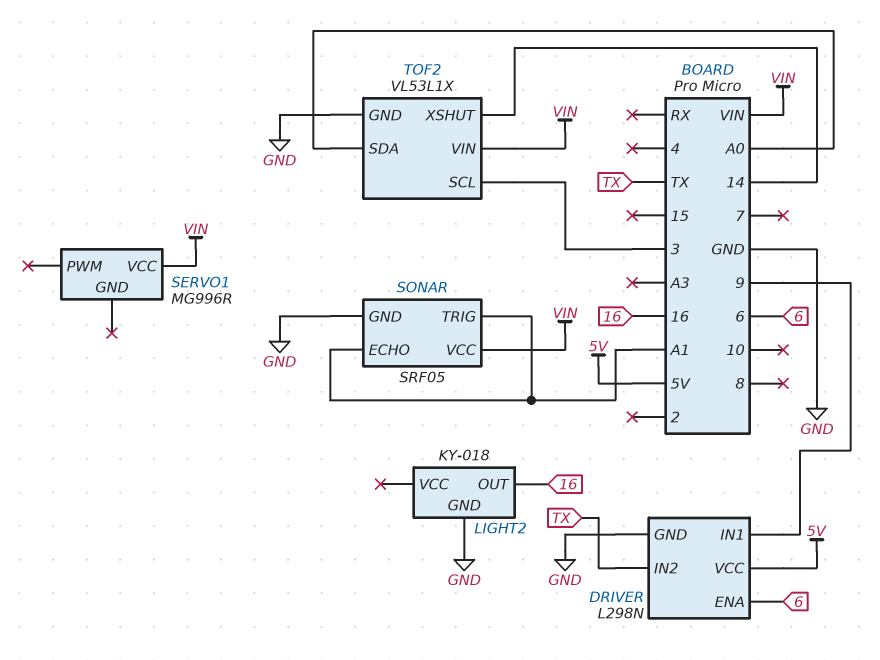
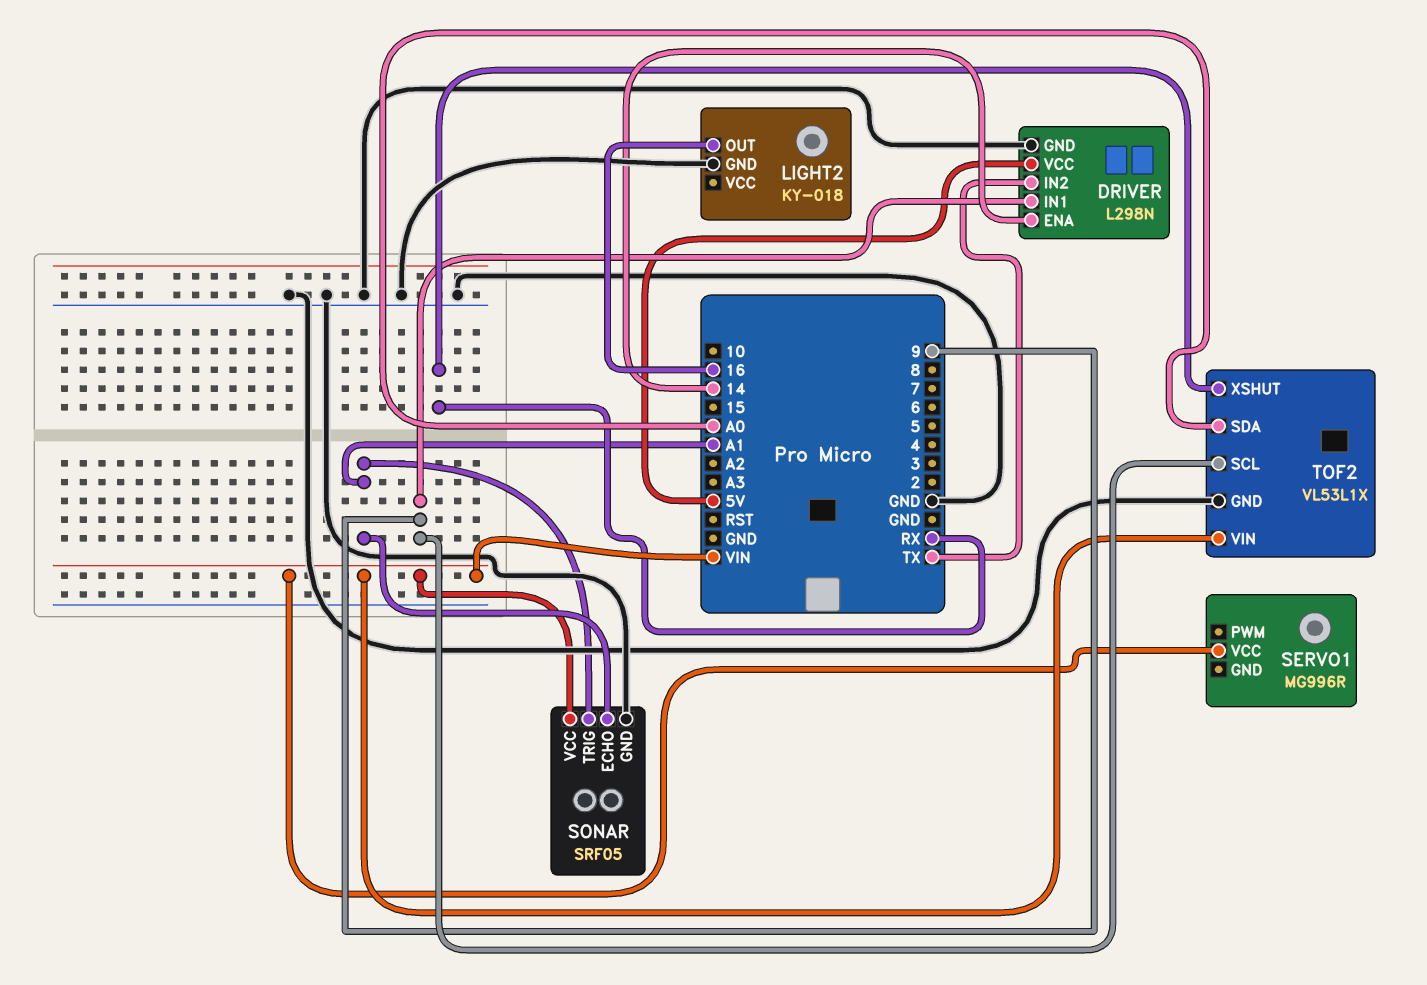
DRIVER pin ENA: 6 -> 14
TOF2 pin SCL: 3 -> 9
TOF2 pin XSHUT: 14 -> RX

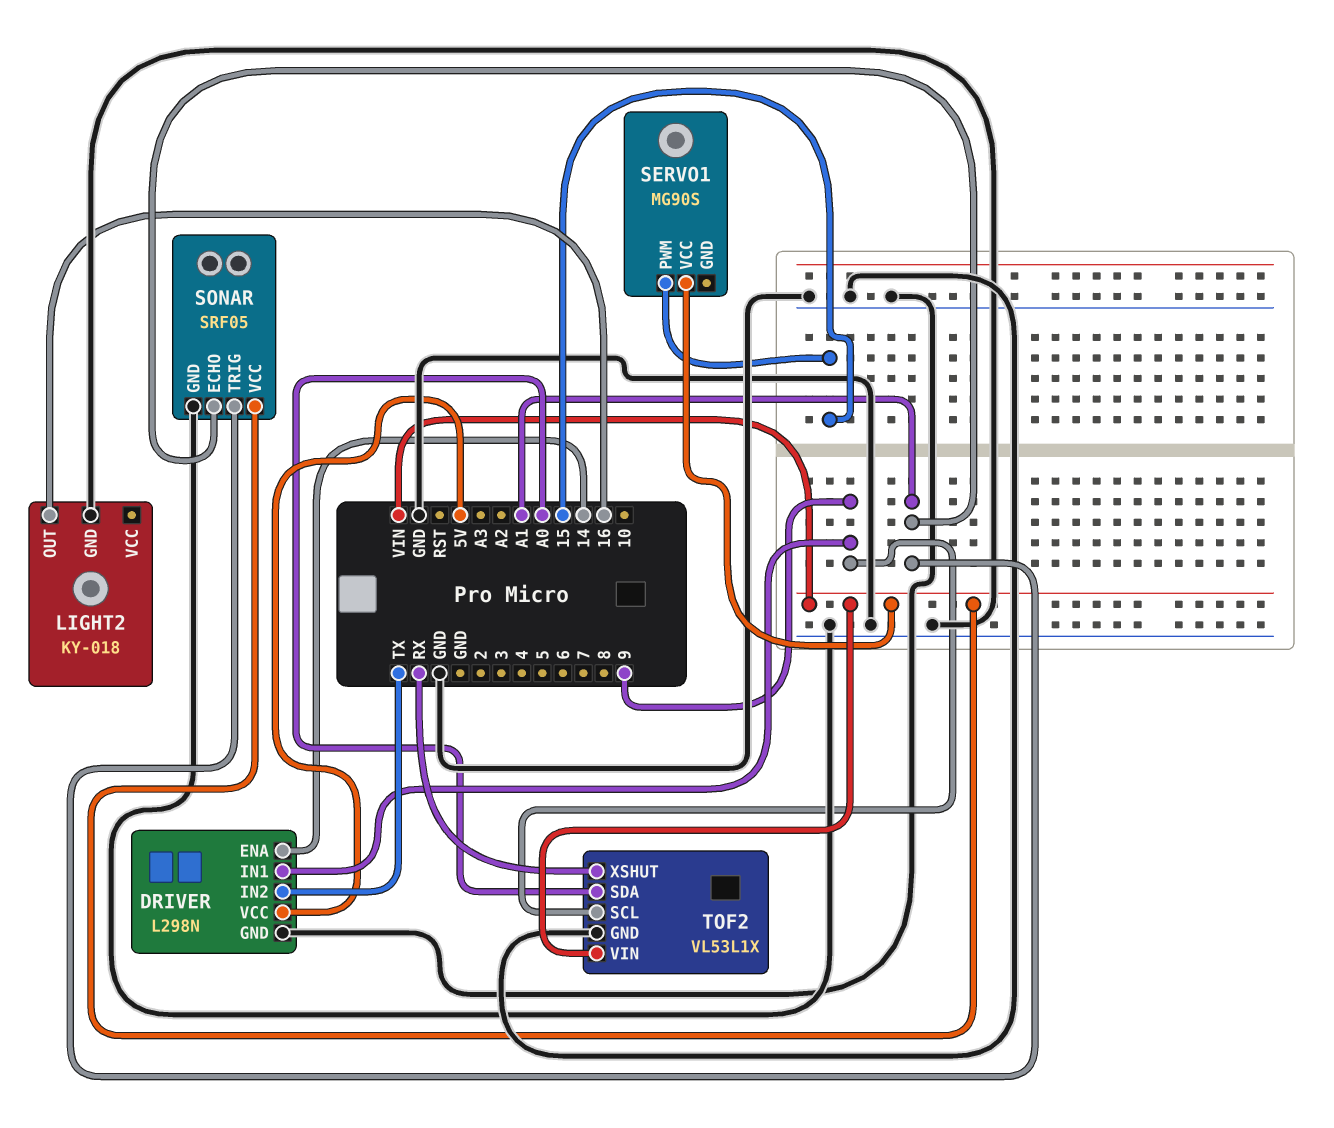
SERVO1: MG996R -> MG90S
SERVO1 pin PWM: none -> 15

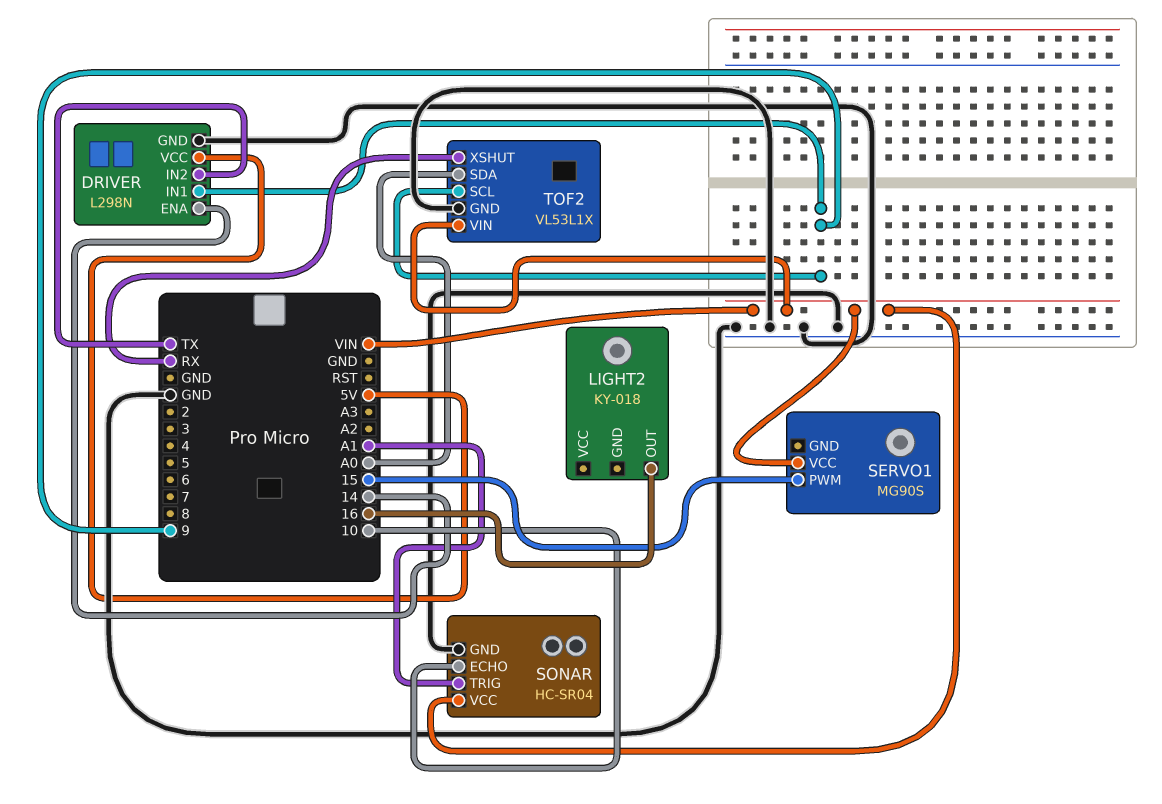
LIGHT2 pin GND: GND -> none
SONAR: SRF05 -> HC-SR04
SONAR pin ECHO: A1 -> 10

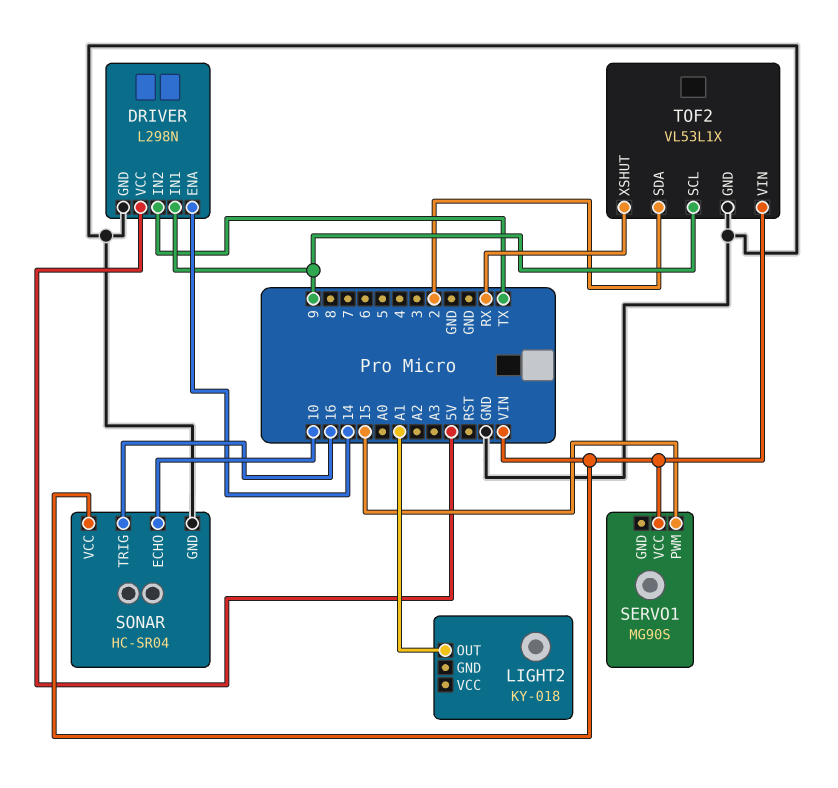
LIGHT2 pin OUT: 16 -> A1
SONAR pin TRIG: A1 -> 16
TOF2 pin SDA: A0 -> 2

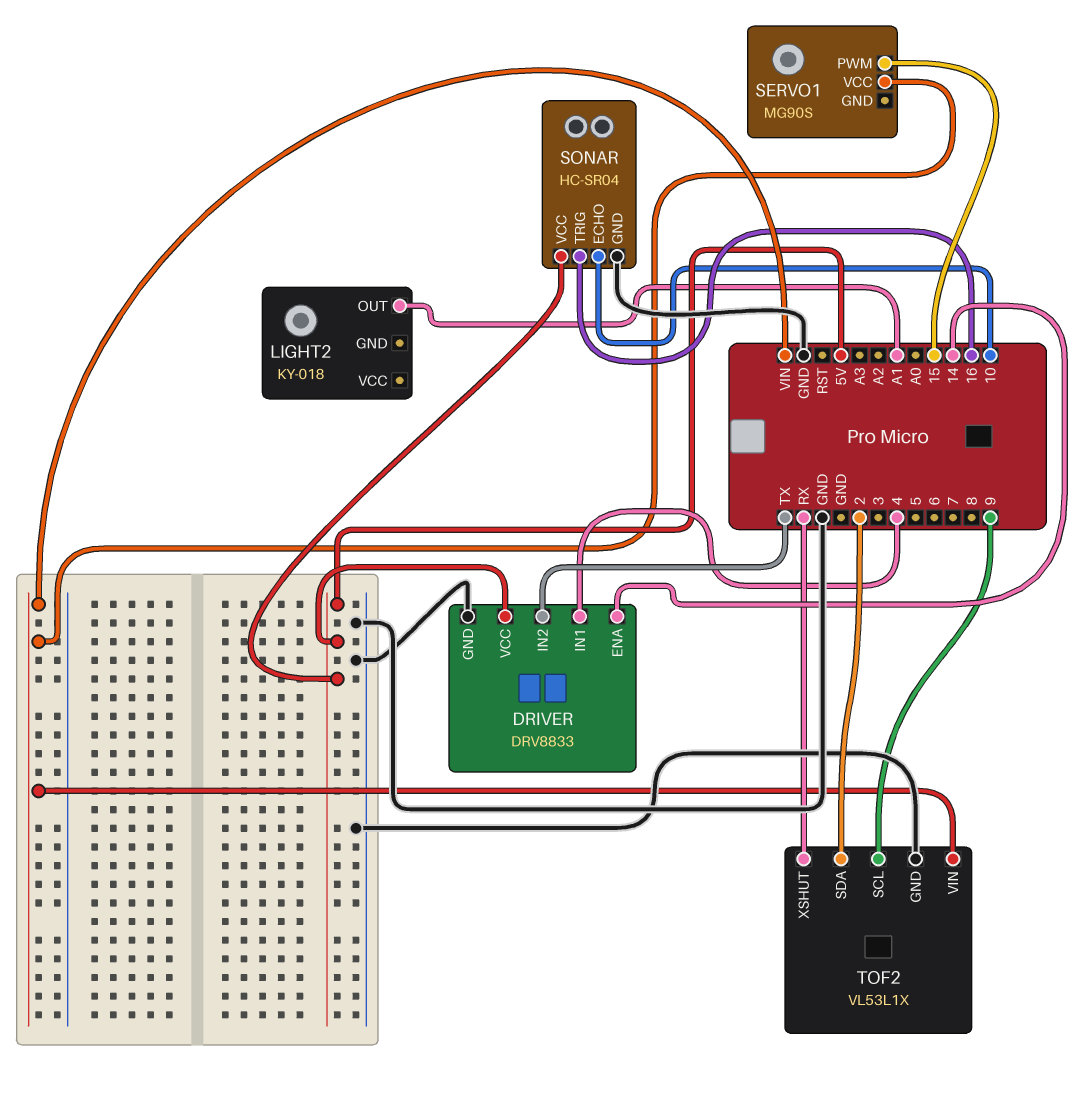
DRIVER: L298N -> DRV8833
DRIVER pin IN1: 9 -> 4
SONAR pin VCC: VIN -> 5V

